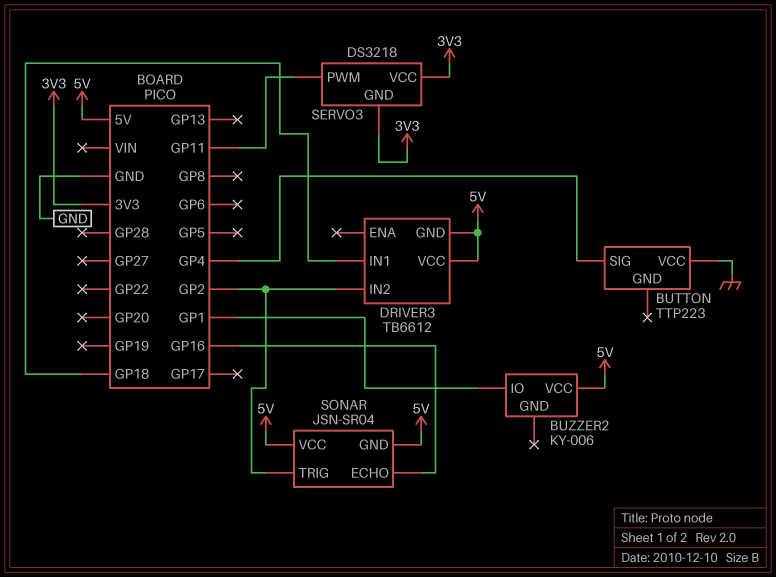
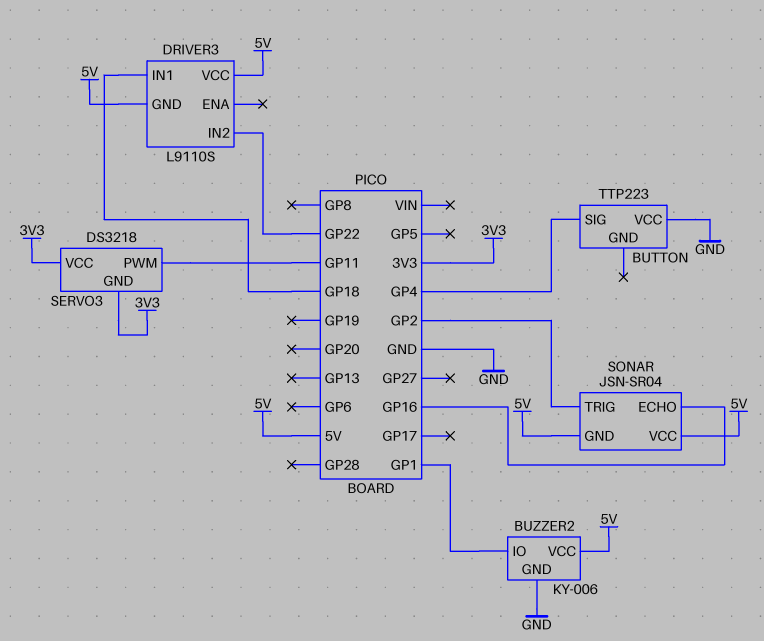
BUZZER2 pin GND: none -> GND
DRIVER3: TB6612 -> L9110S
DRIVER3 pin IN2: GP2 -> GP22

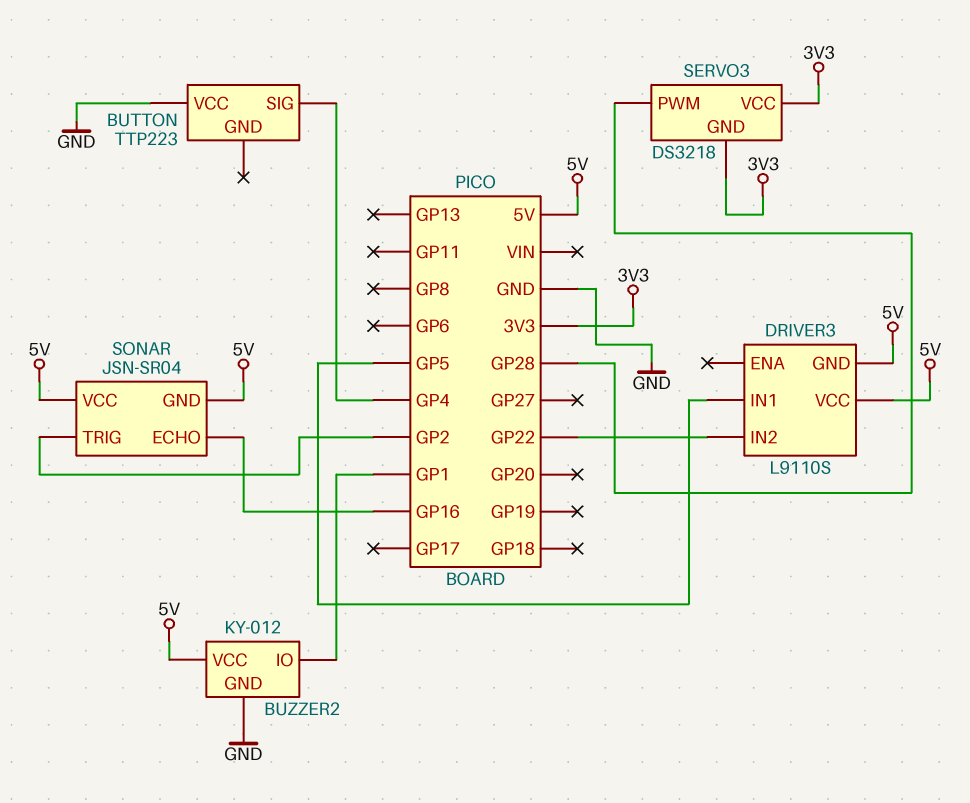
BUZZER2: KY-006 -> KY-012
DRIVER3 pin IN1: GP18 -> GP5
SERVO3 pin PWM: GP11 -> GP28

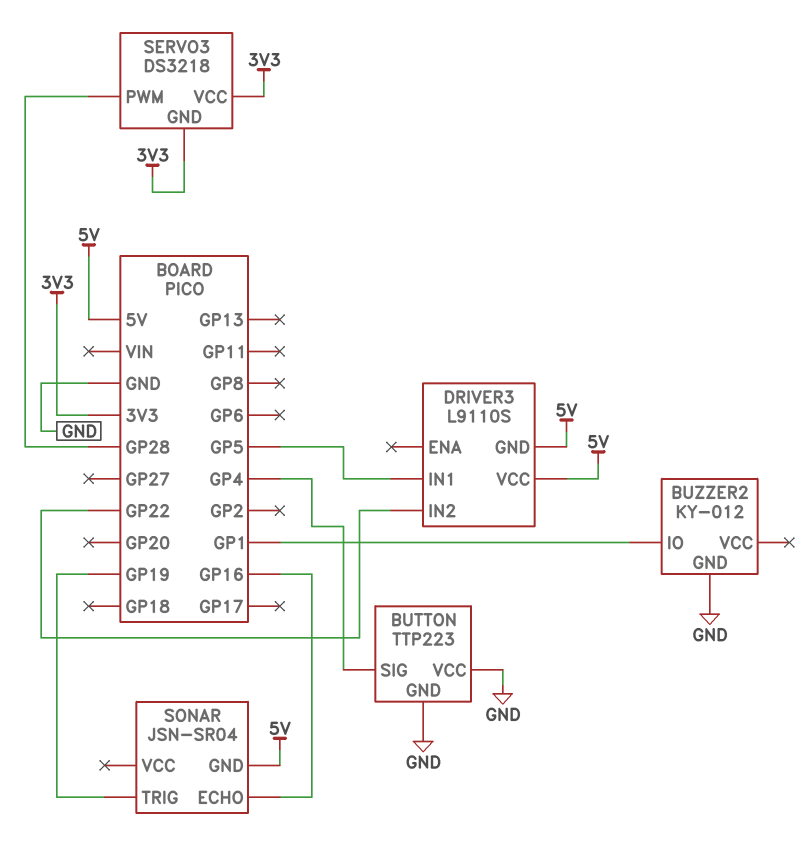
BUTTON pin GND: none -> GND
BUZZER2 pin VCC: 5V -> none
SONAR pin TRIG: GP2 -> GP19
SONAR pin VCC: 5V -> none

